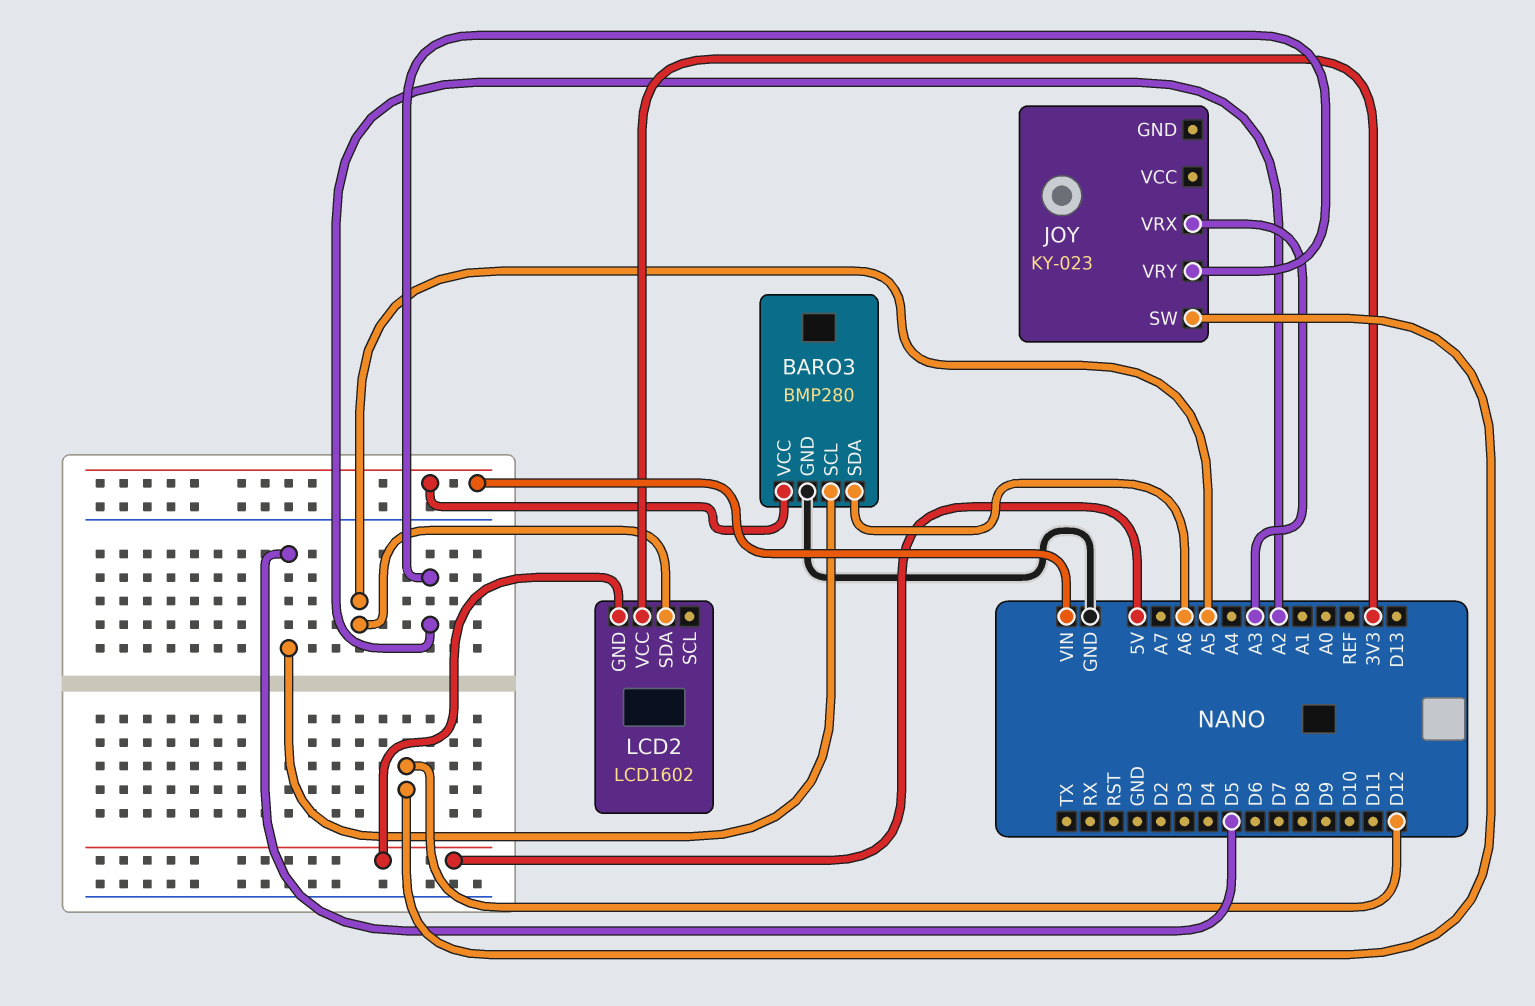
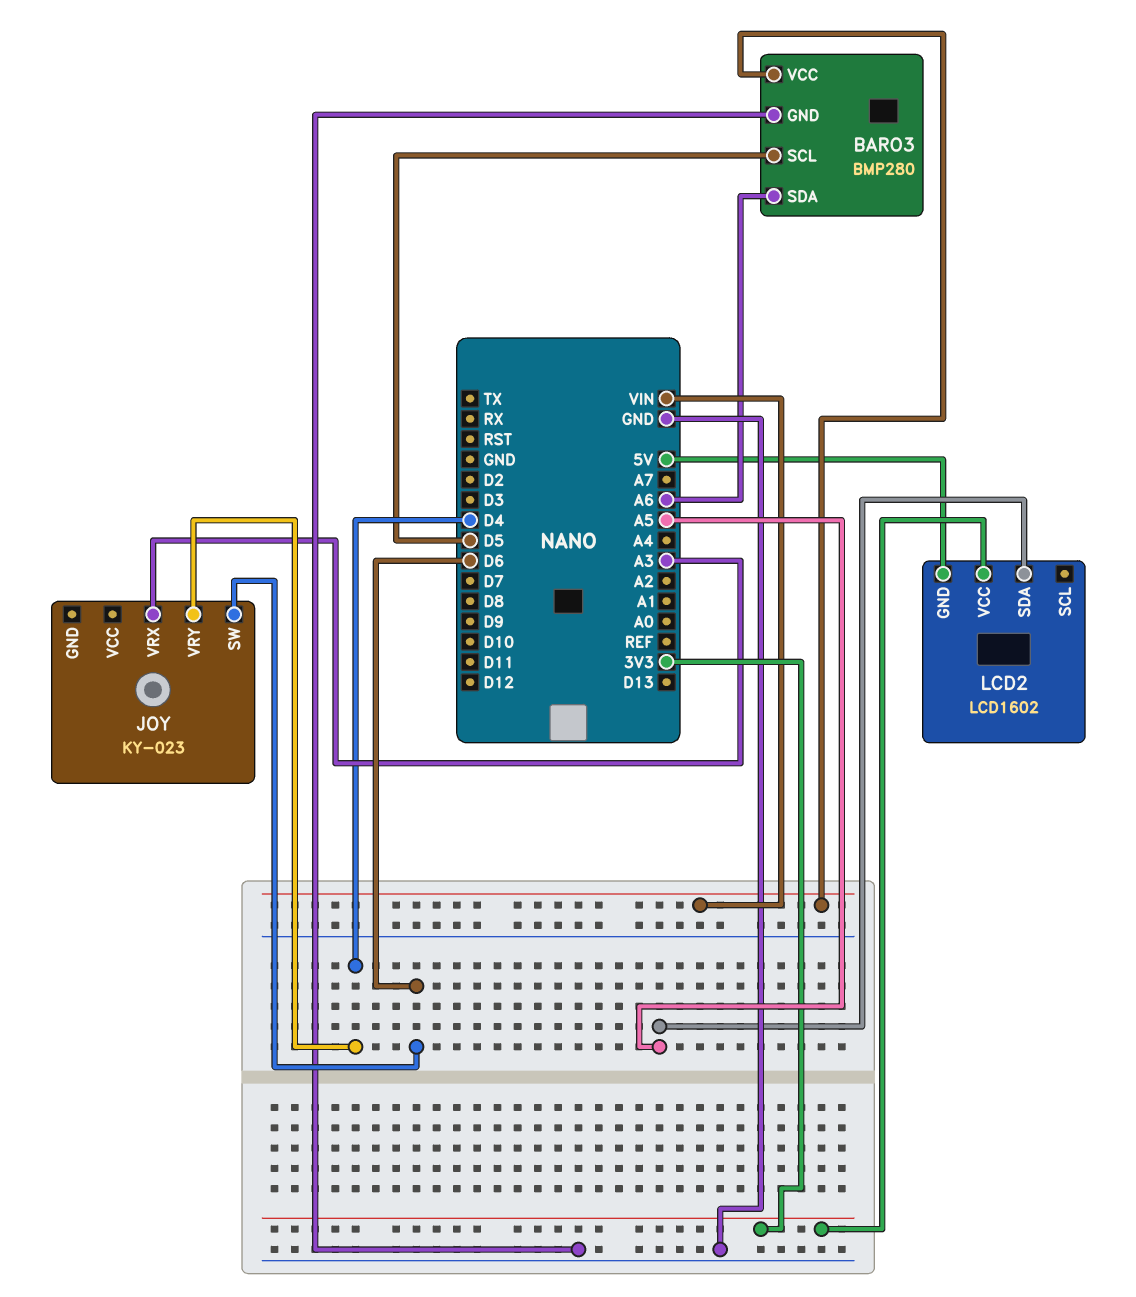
JOY pin SW: D12 -> D6
JOY pin VRY: A2 -> D4

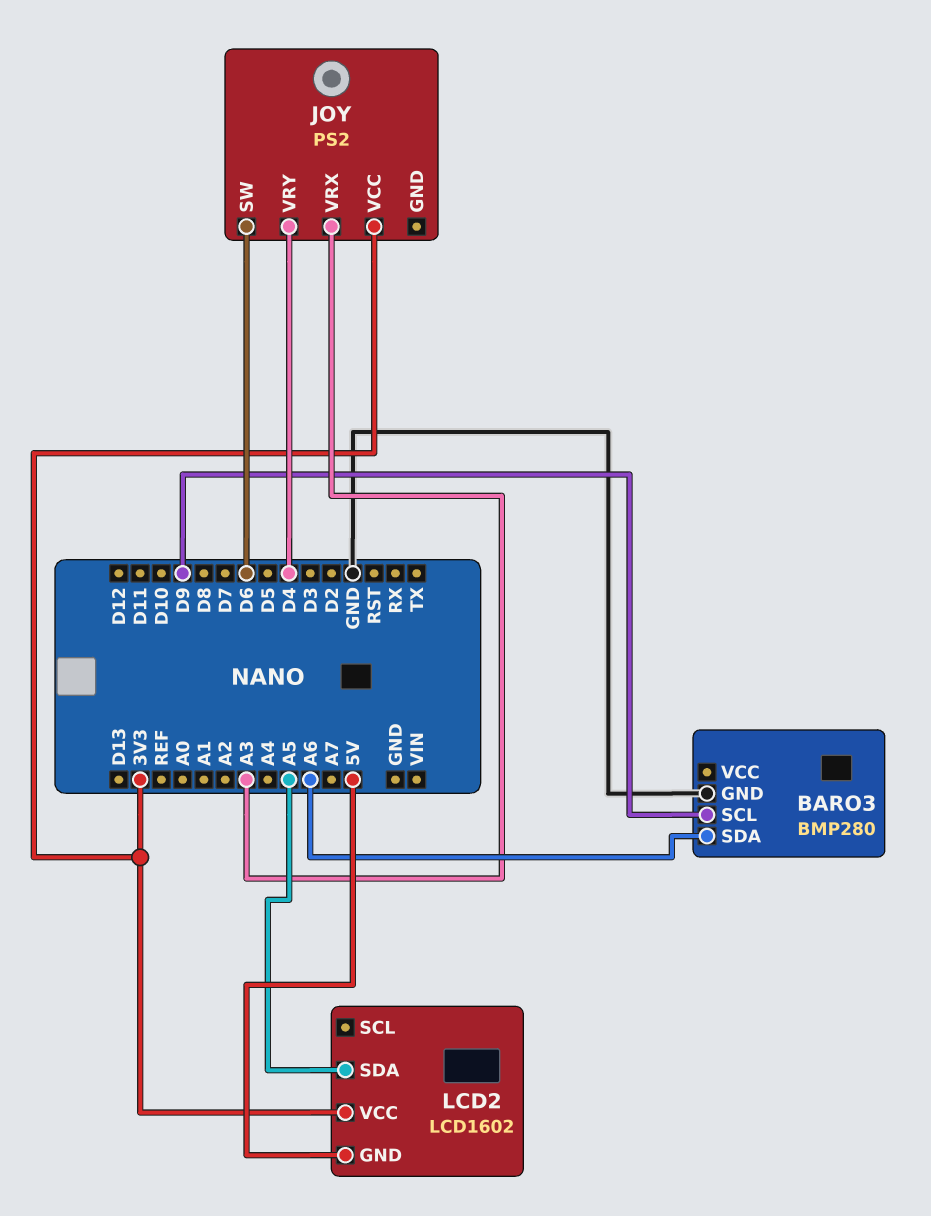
BARO3 pin SCL: D5 -> D9
BARO3 pin VCC: VIN -> none
JOY: KY-023 -> PS2
JOY pin VCC: none -> 3V3

